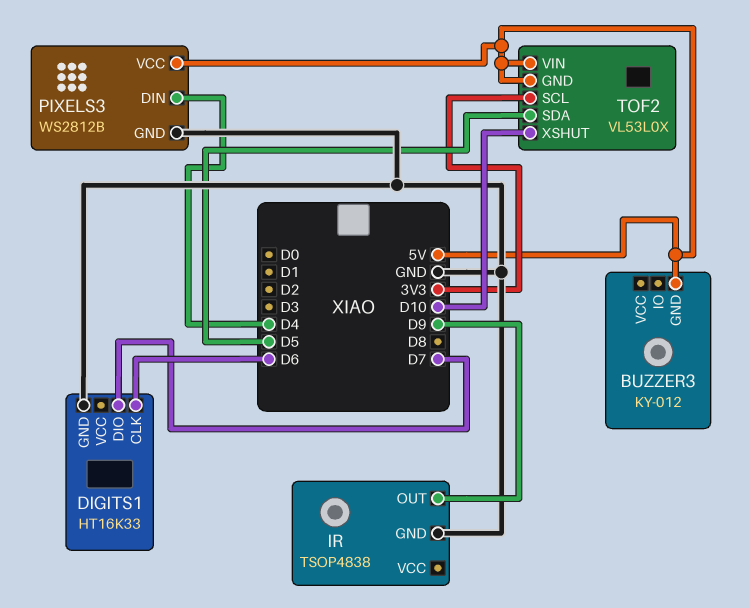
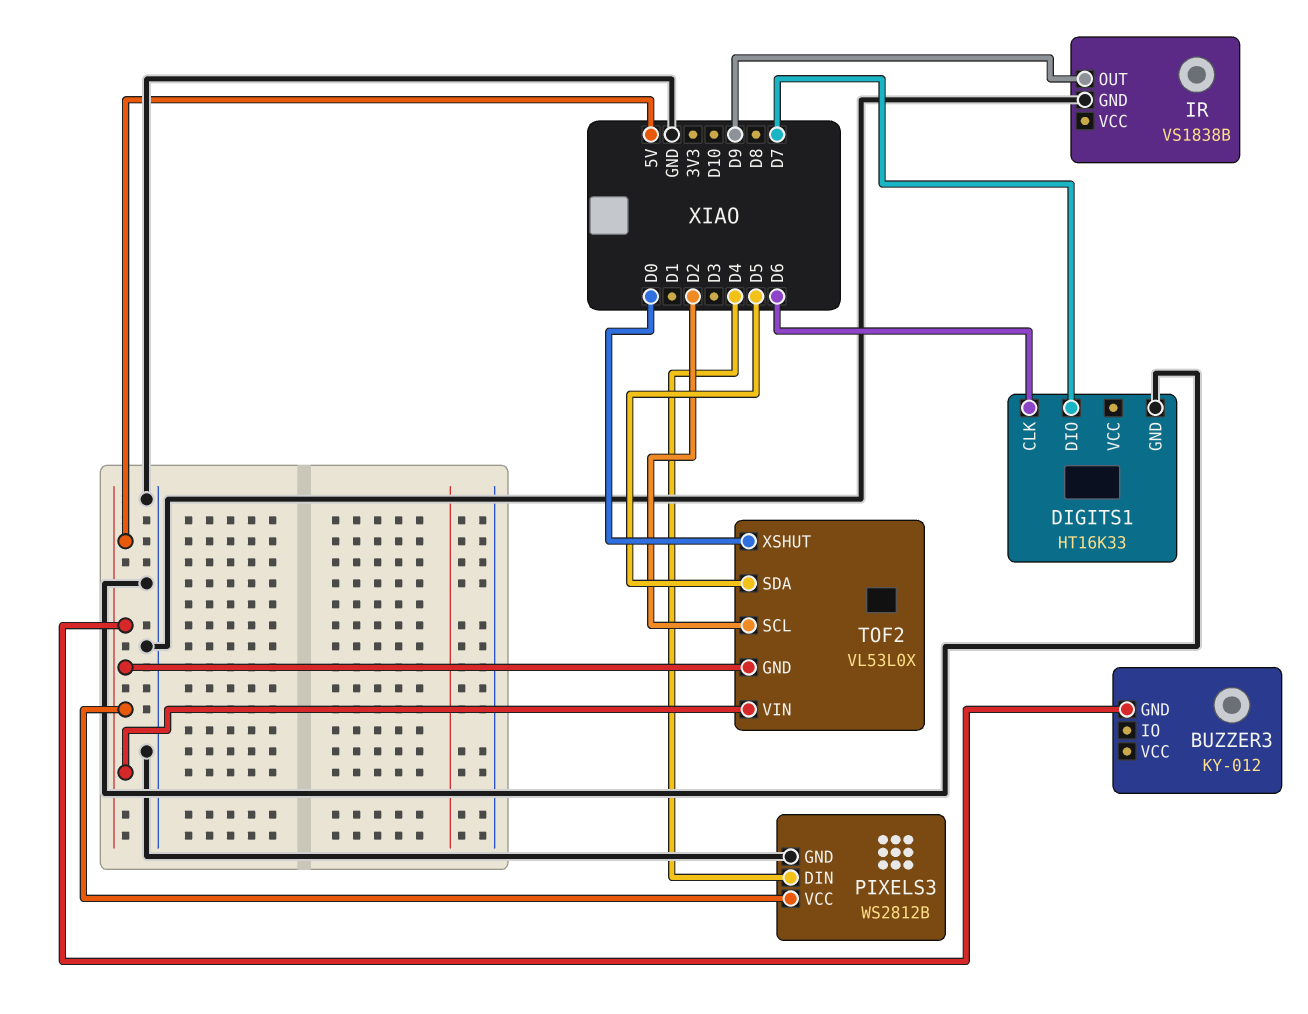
IR: TSOP4838 -> VS1838B
TOF2 pin SCL: 3V3 -> D2
TOF2 pin XSHUT: D10 -> D0

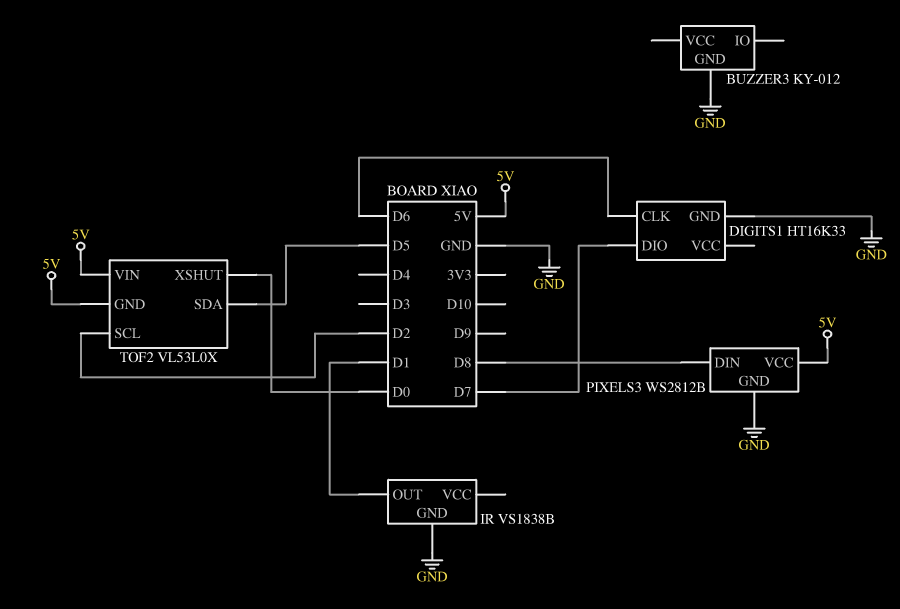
BUZZER3 pin GND: 5V -> GND
IR pin OUT: D9 -> D1
PIXELS3 pin DIN: D4 -> D8

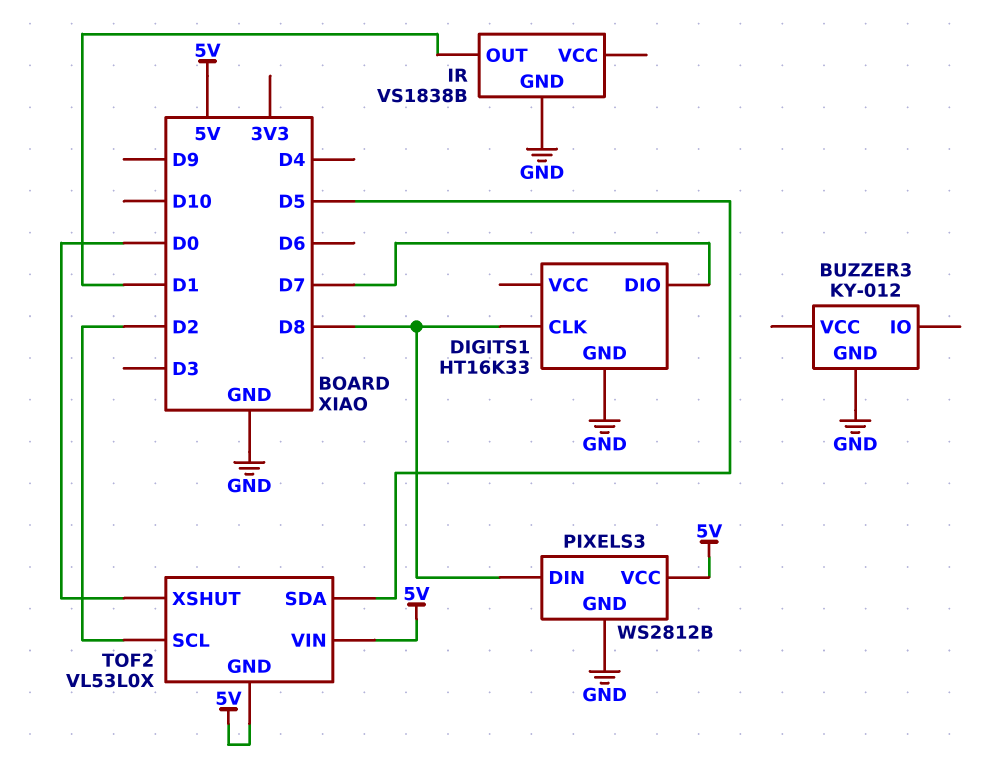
DIGITS1 pin CLK: D6 -> D8

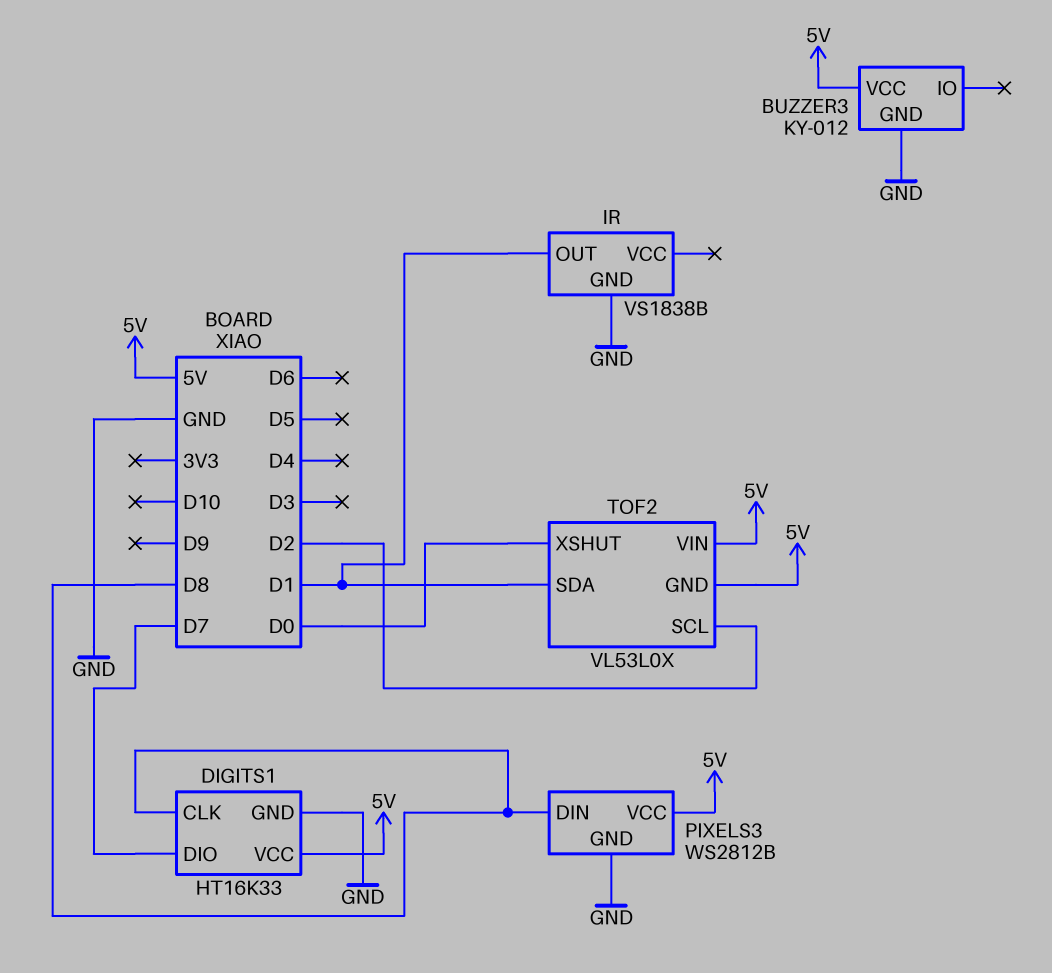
BUZZER3 pin VCC: none -> 5V
DIGITS1 pin VCC: none -> 5V
TOF2 pin SDA: D5 -> D1

